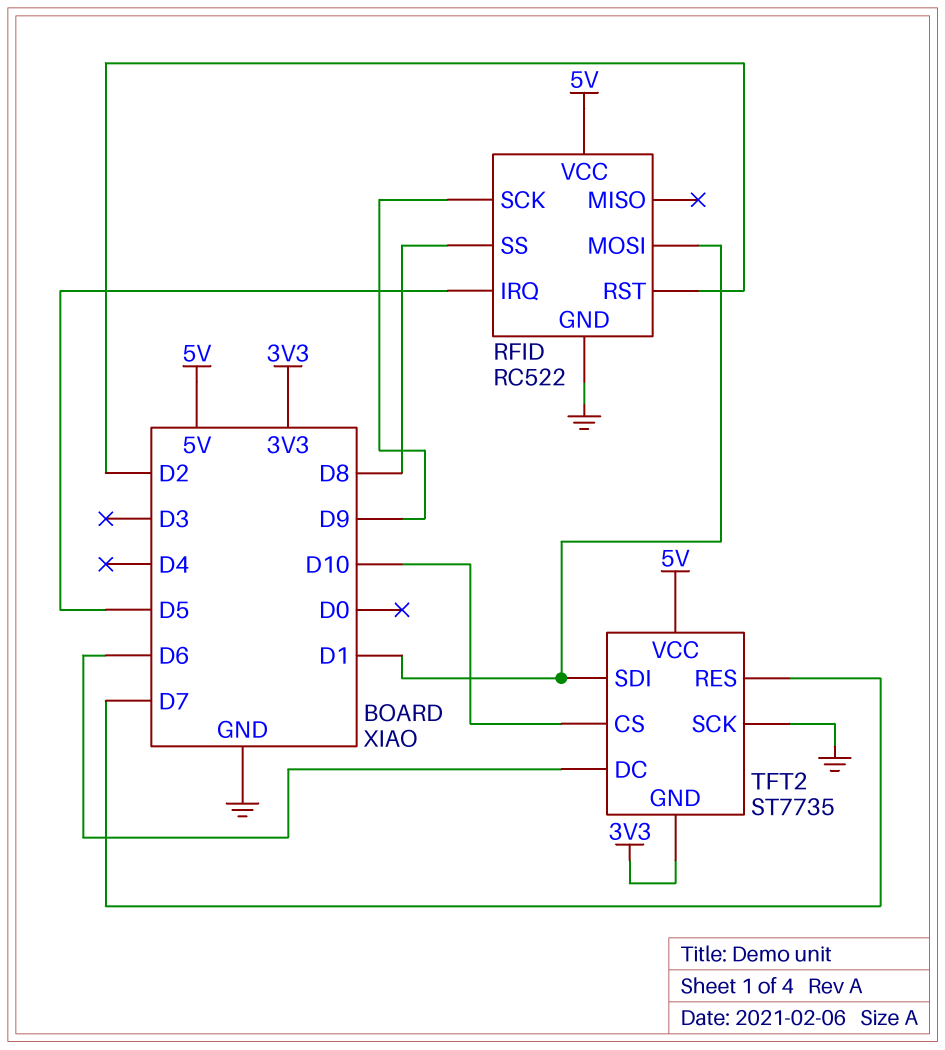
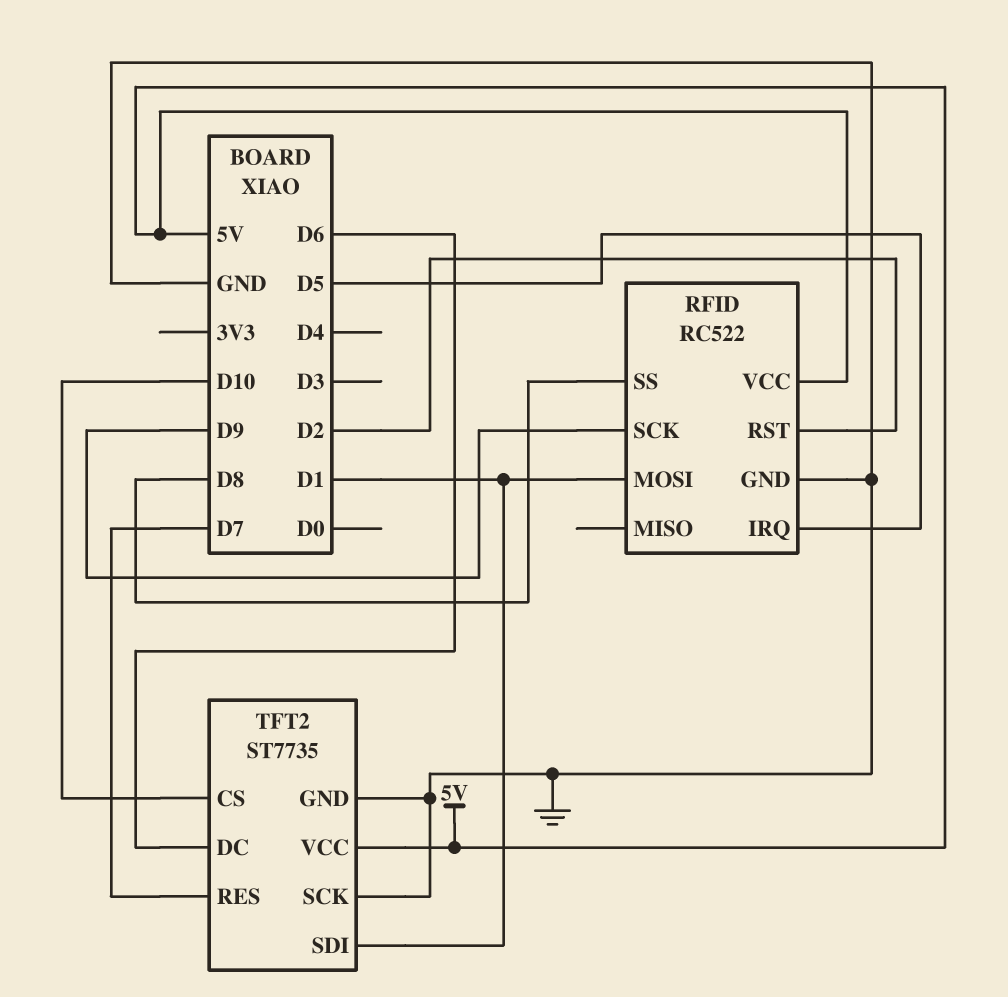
TFT2 pin GND: 3V3 -> GND

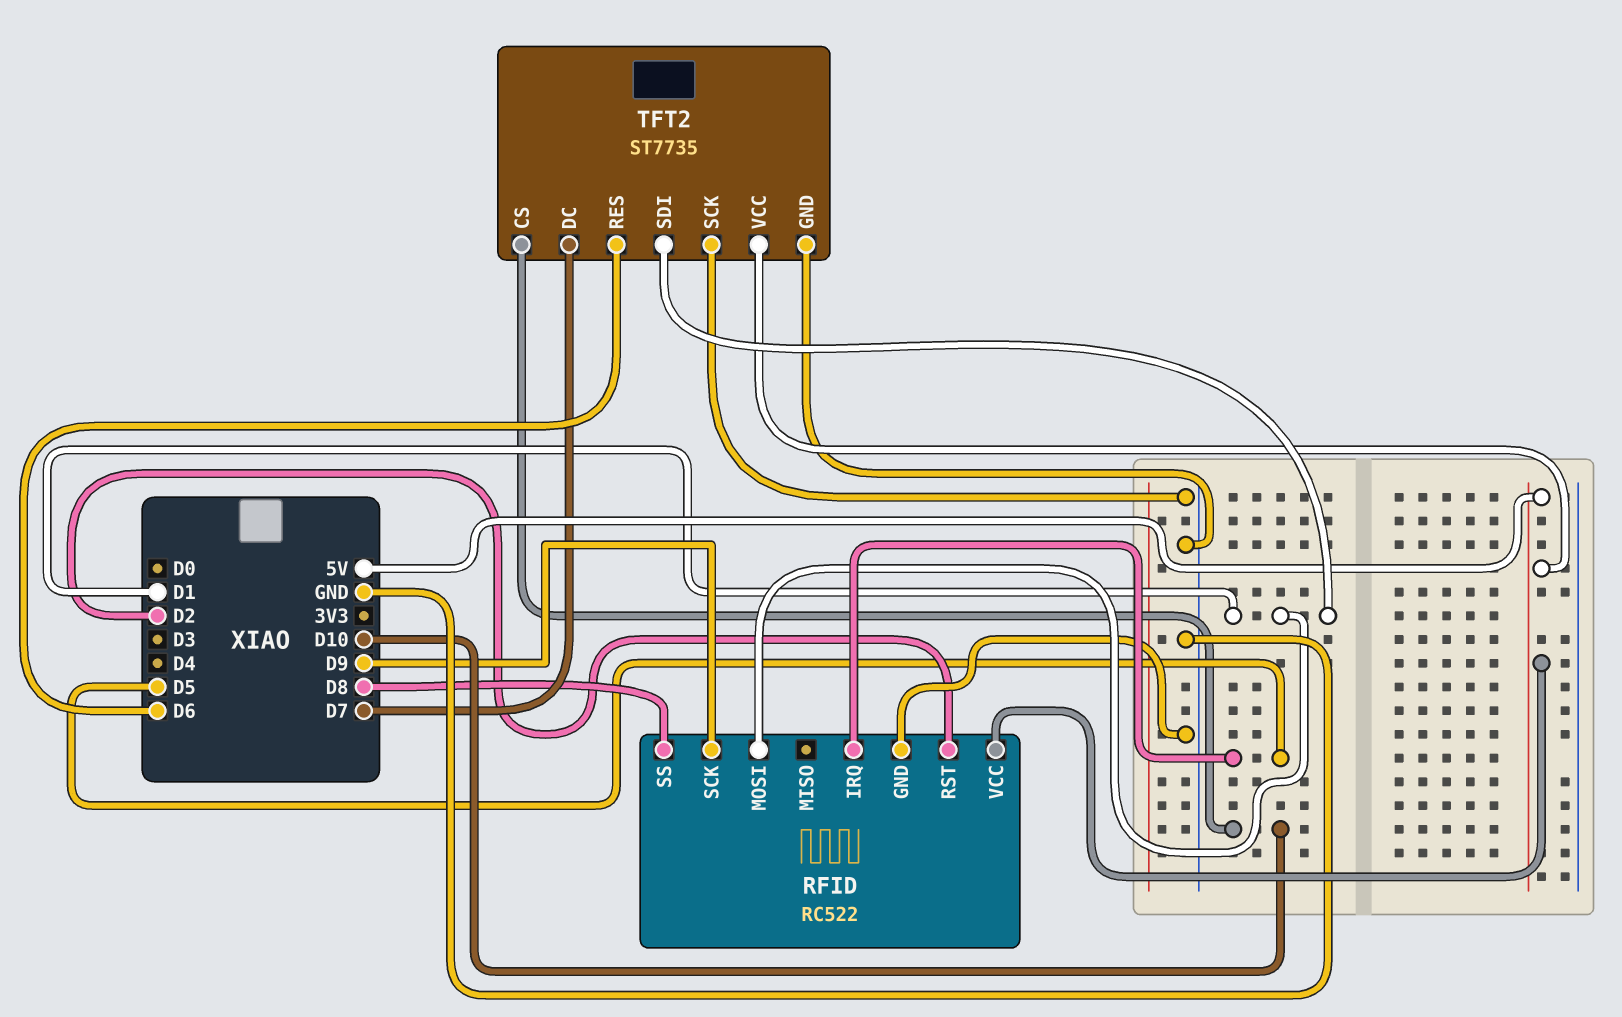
TFT2 pin DC: D6 -> D7
TFT2 pin RES: D7 -> D6

